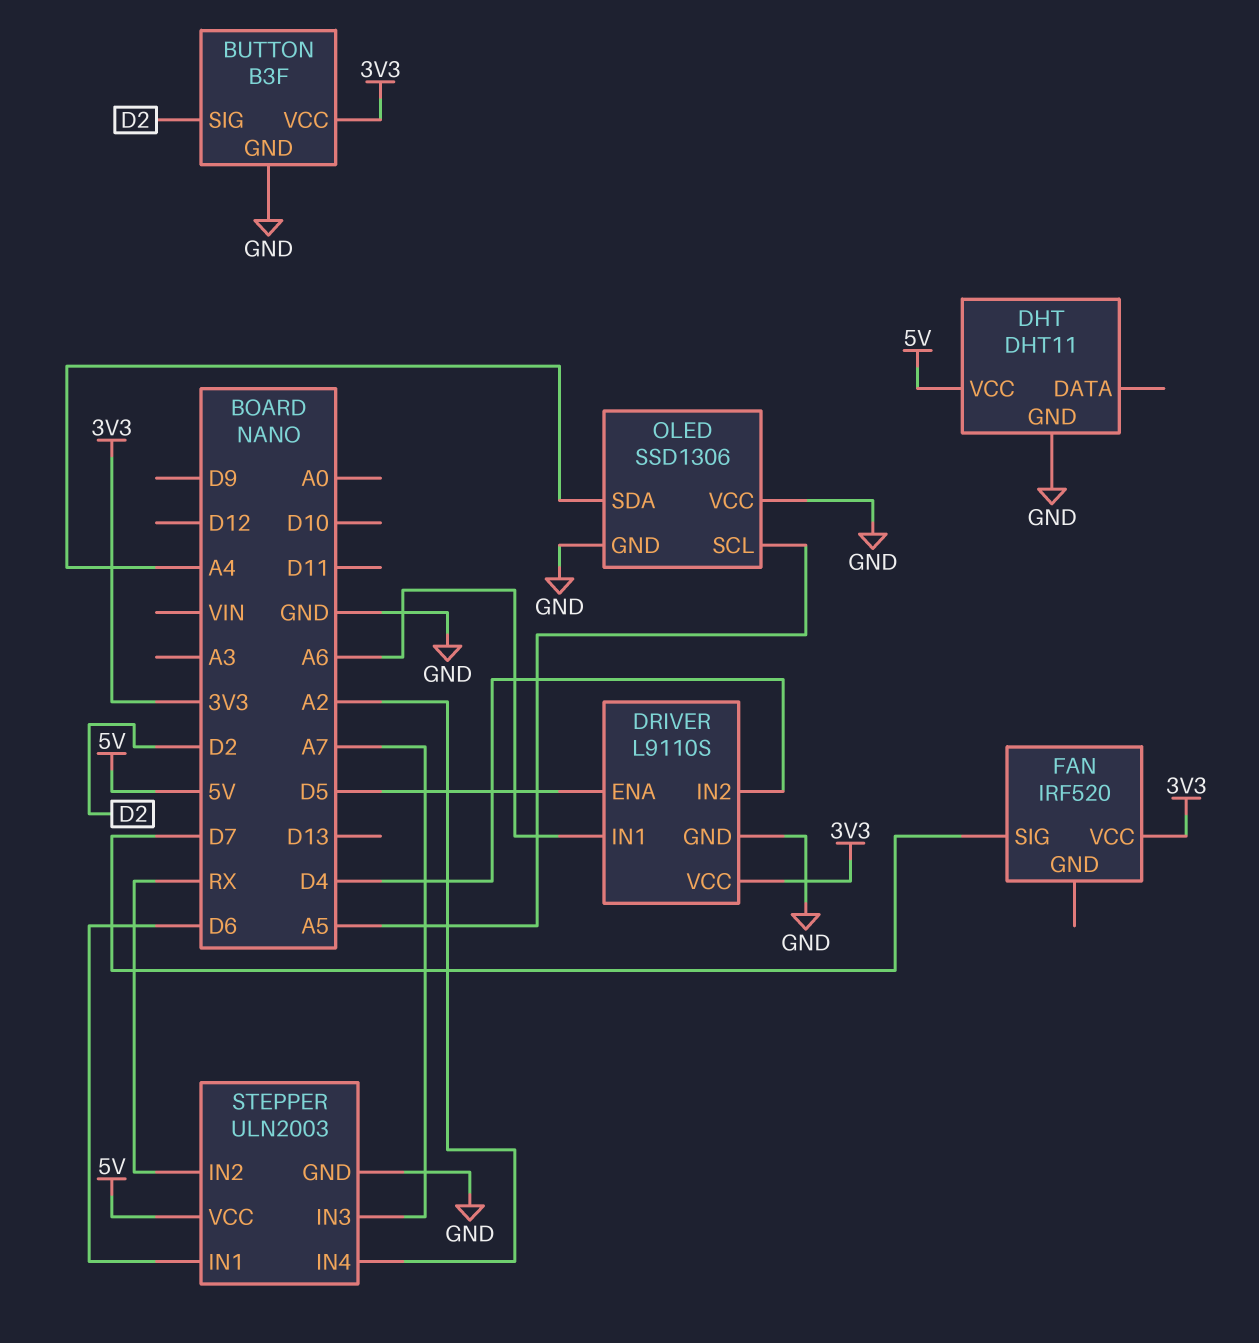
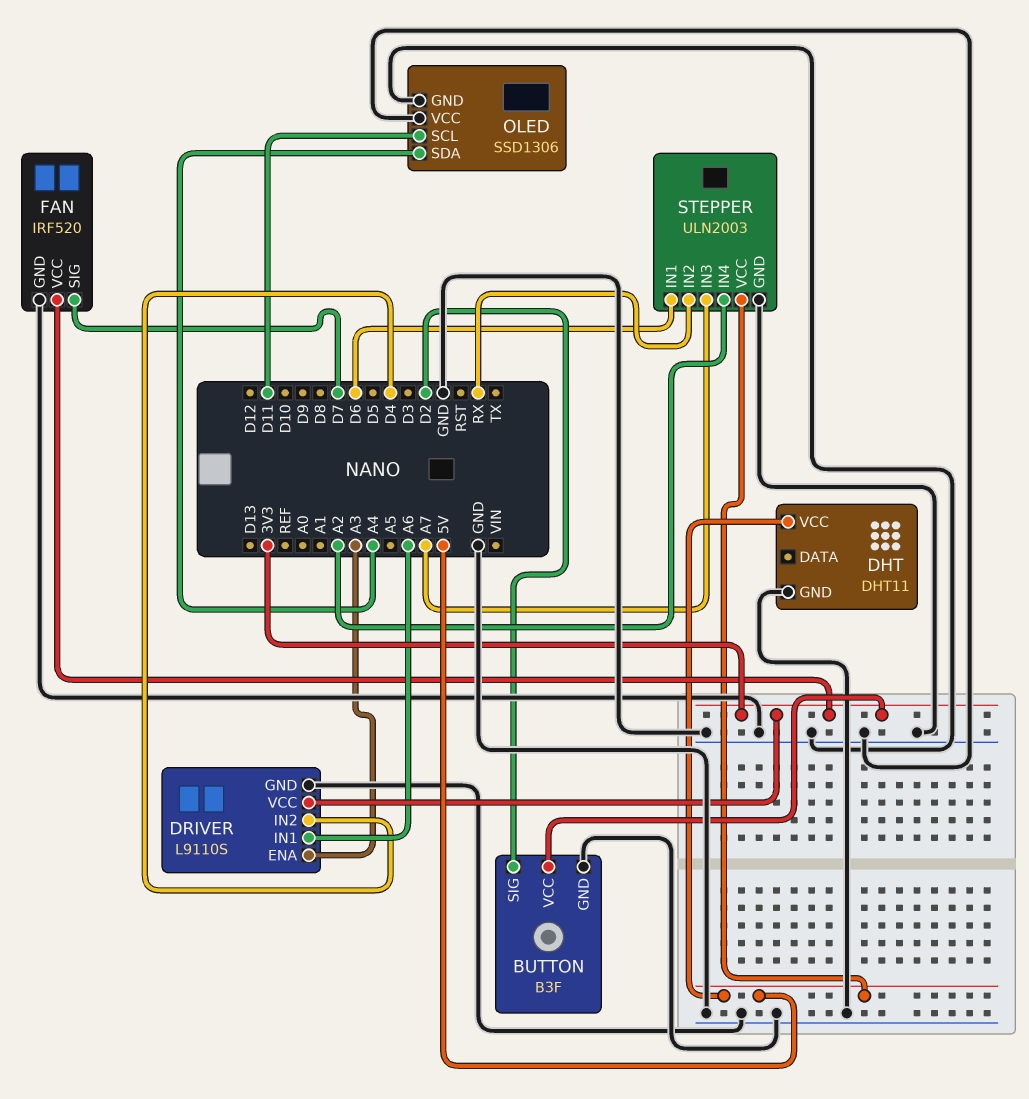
DRIVER pin ENA: D5 -> A3
FAN pin GND: none -> GND
OLED pin SCL: A5 -> D11

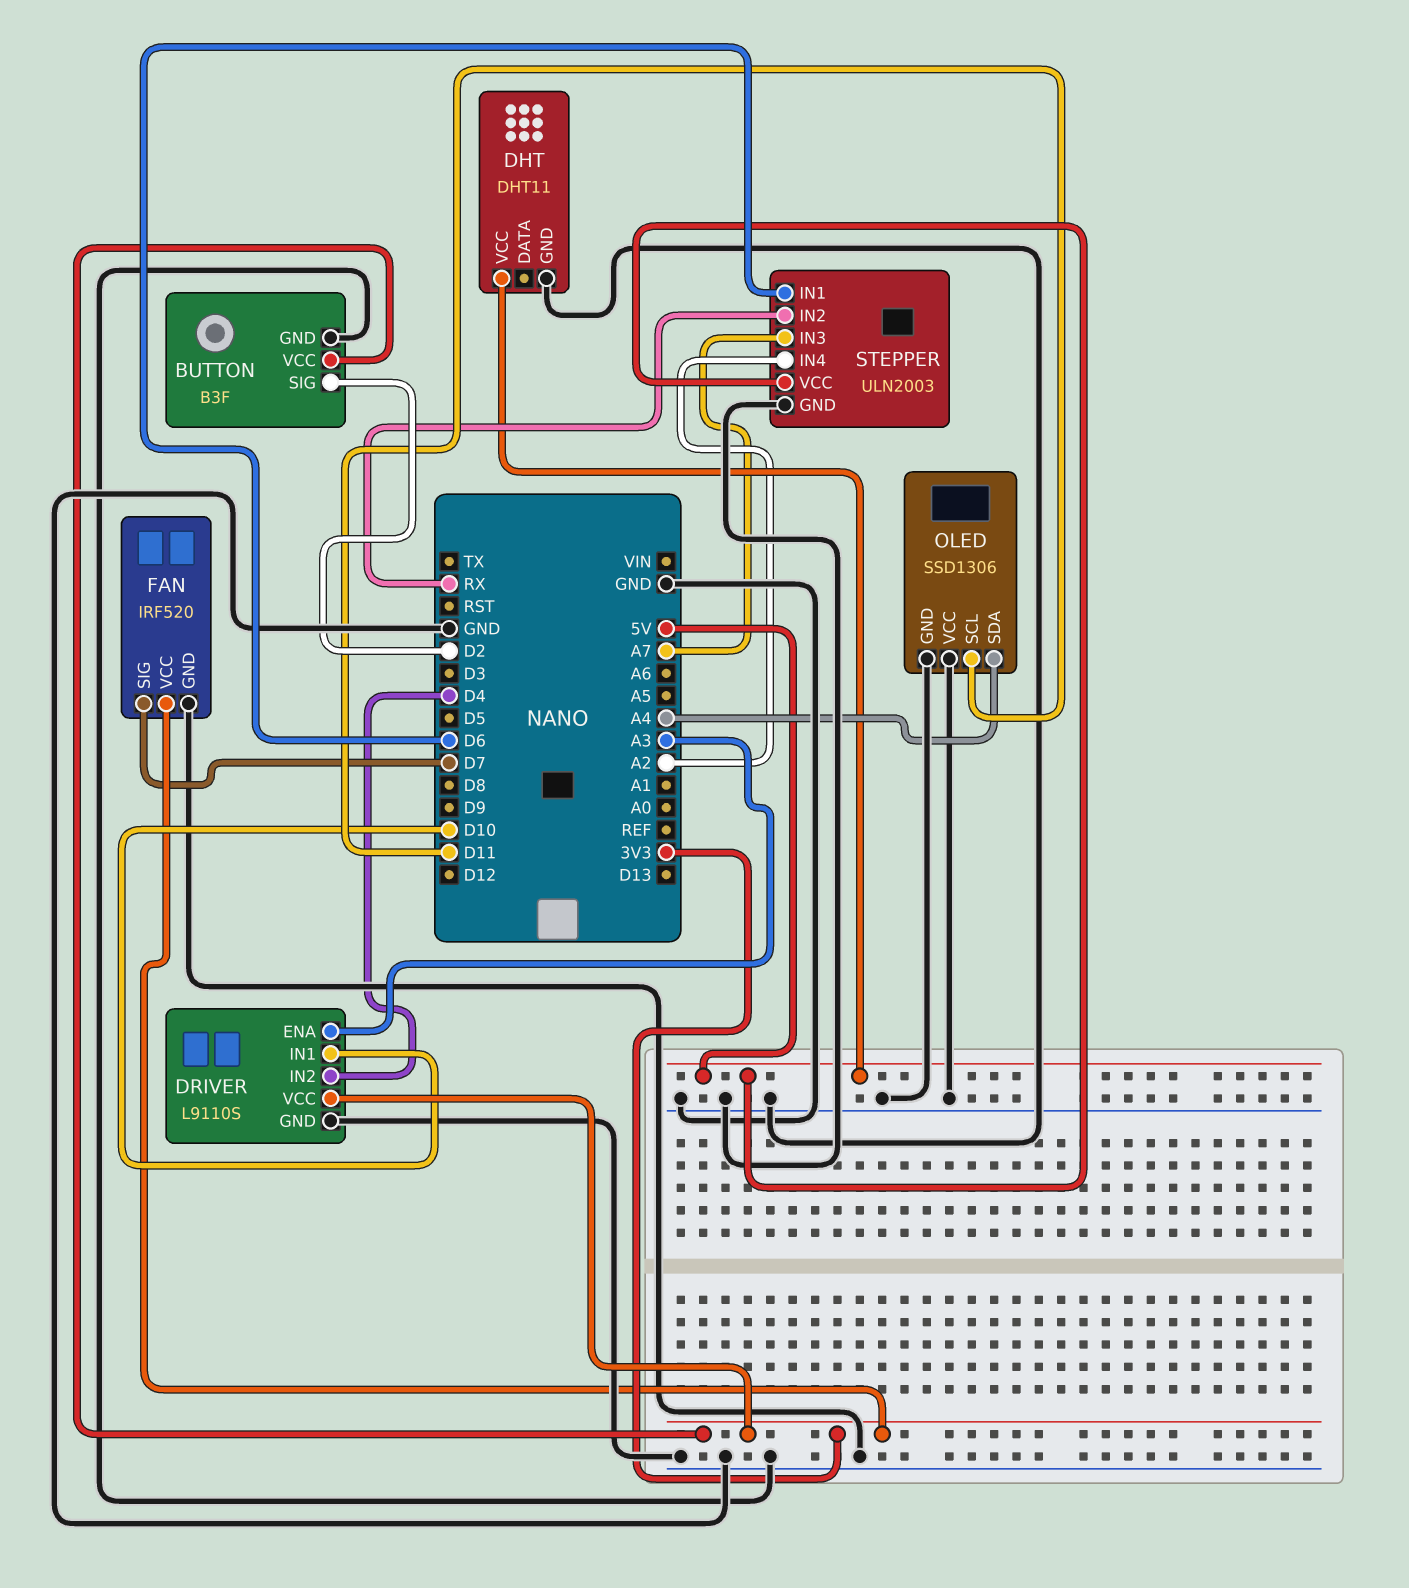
DRIVER pin IN1: A6 -> D10

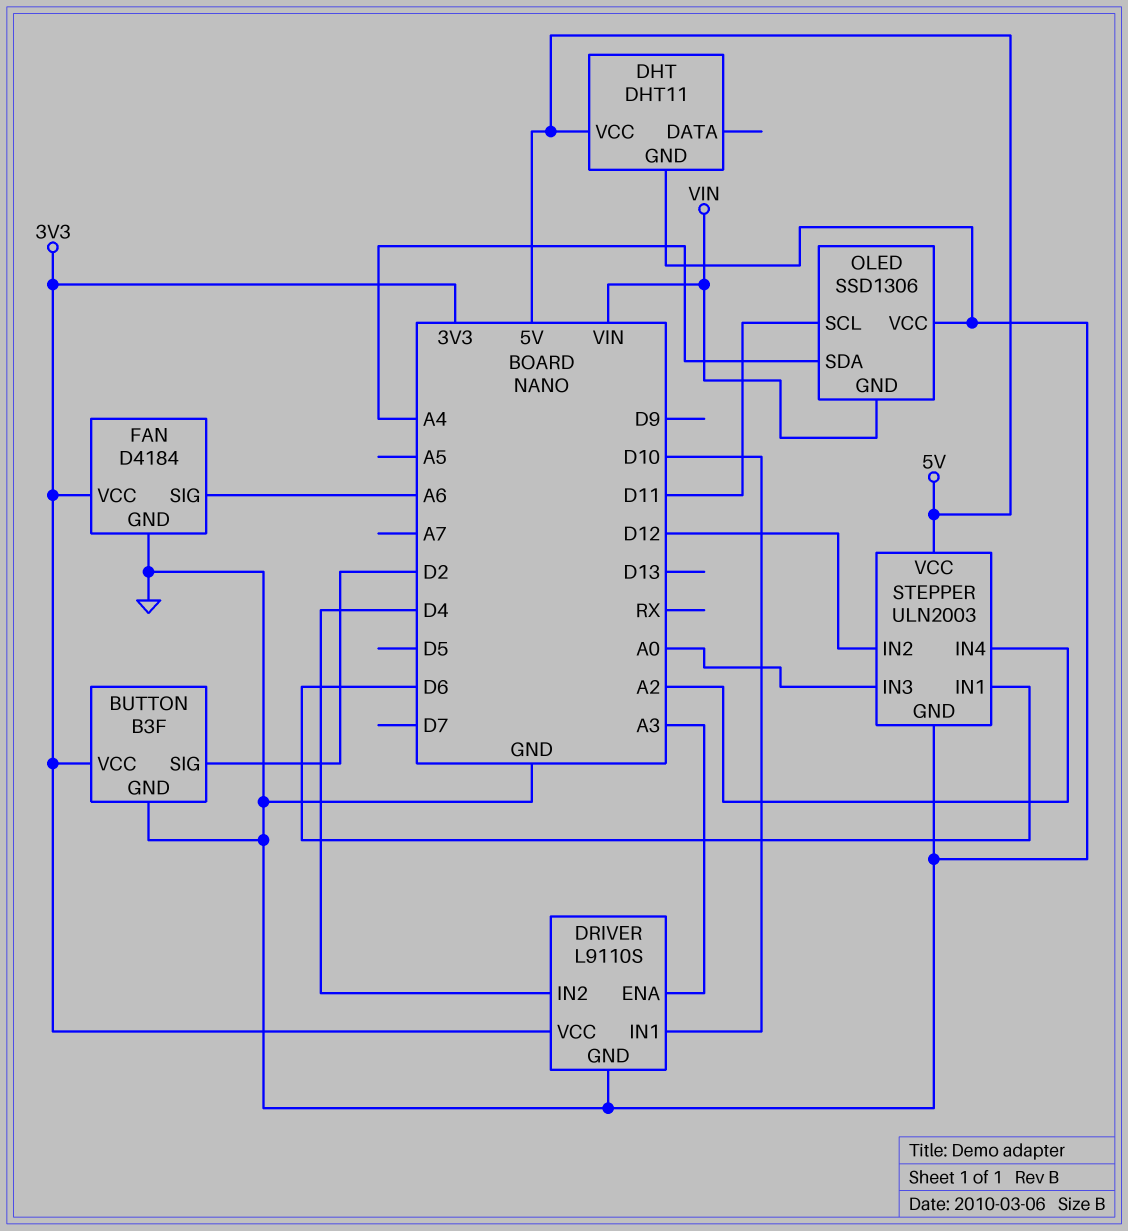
FAN: IRF520 -> D4184
FAN pin SIG: D7 -> A6
OLED pin GND: GND -> VIN
STEPPER pin IN2: RX -> D12
STEPPER pin IN3: A7 -> A0

